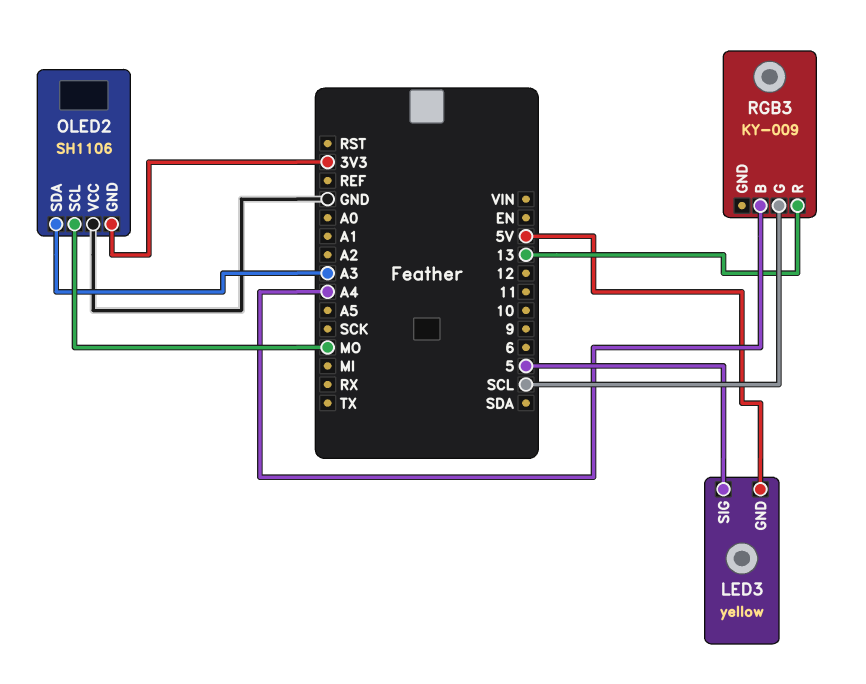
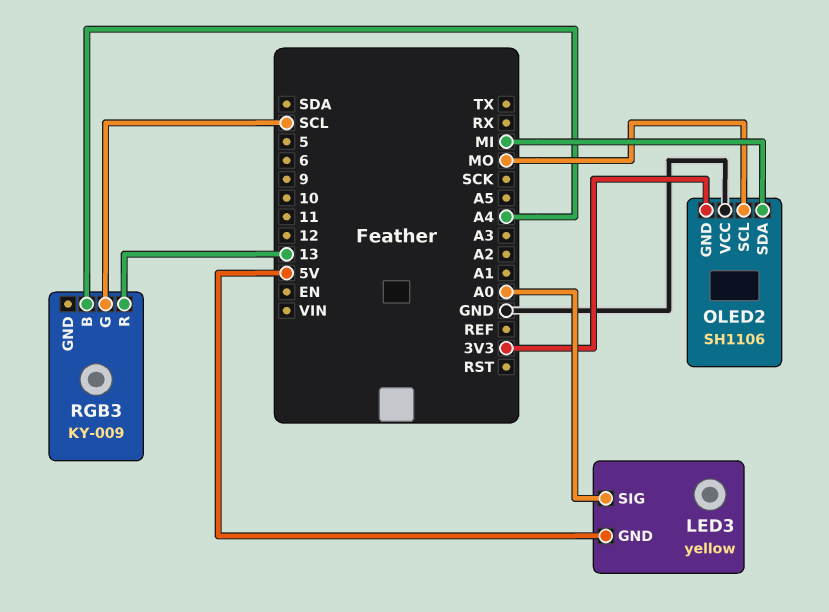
LED3 pin SIG: 5 -> A0
OLED2 pin SDA: A3 -> MI

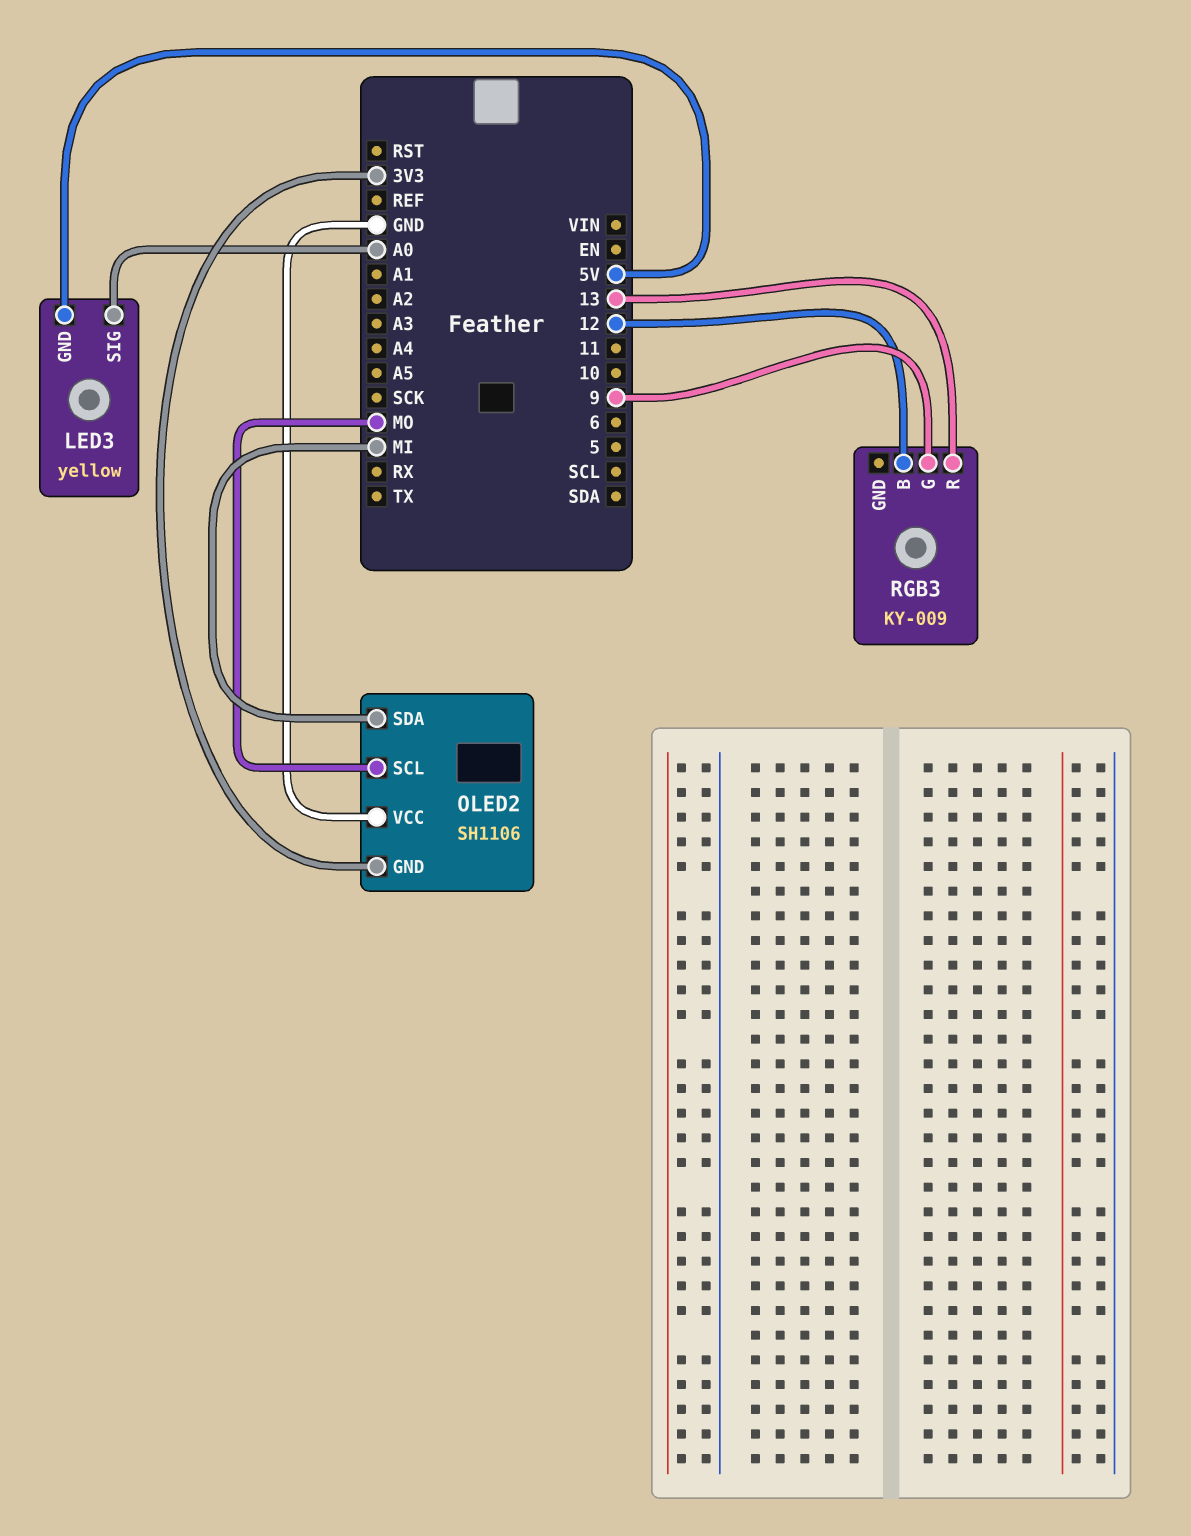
RGB3 pin B: A4 -> 12
RGB3 pin G: SCL -> 9

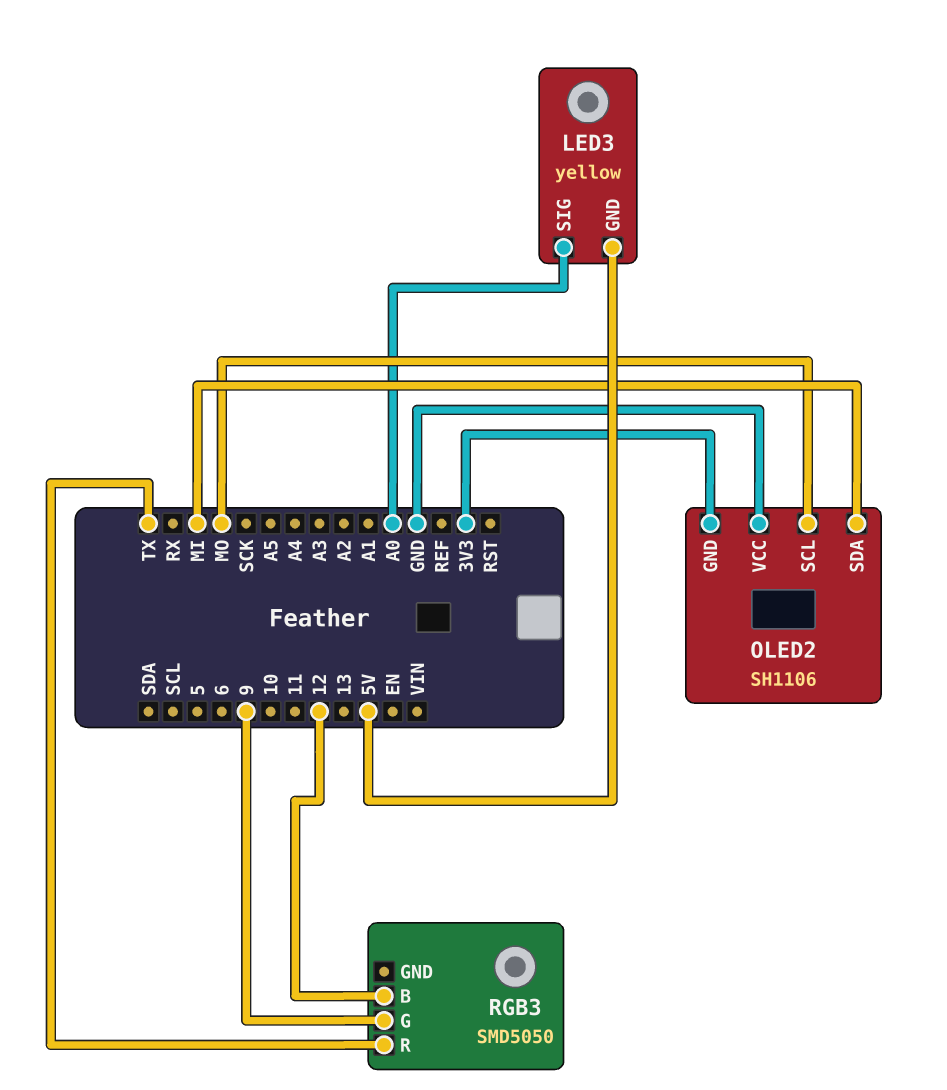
RGB3: KY-009 -> SMD5050
RGB3 pin R: 13 -> TX

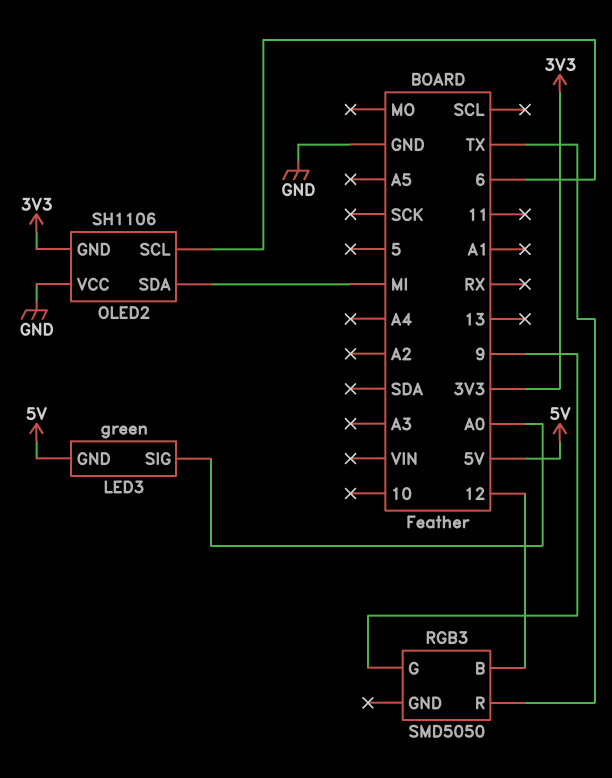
LED3: yellow -> green
OLED2 pin SCL: MO -> 6

